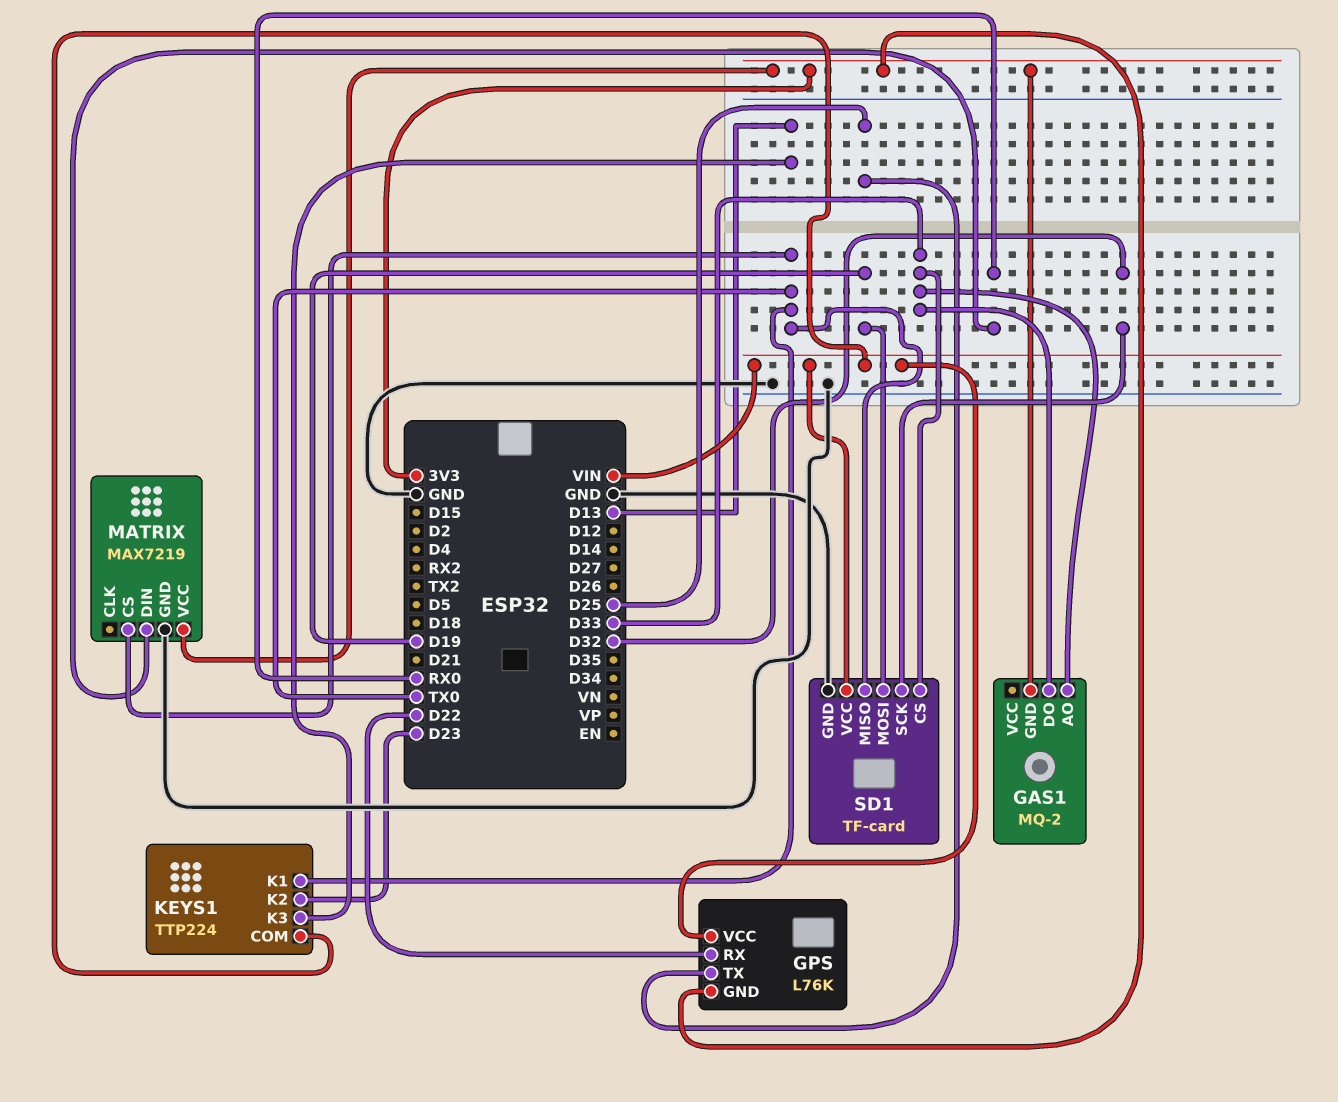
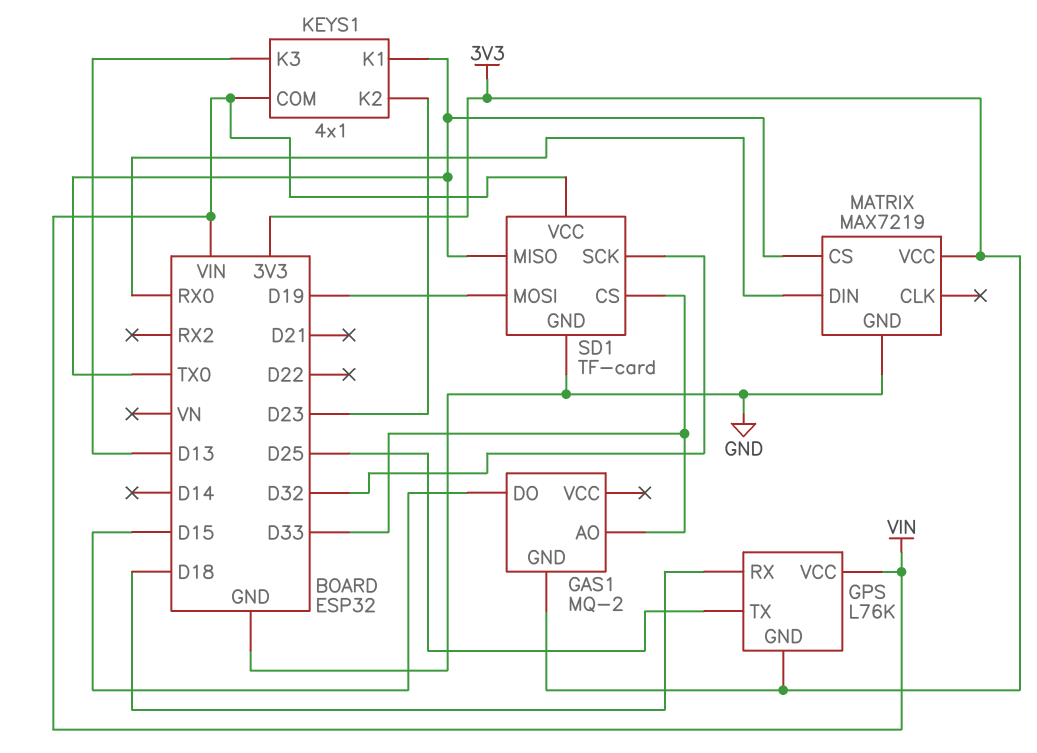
GAS1 pin DO: D33 -> D15
GPS pin RX: D22 -> D18
KEYS1: TTP224 -> 4x1

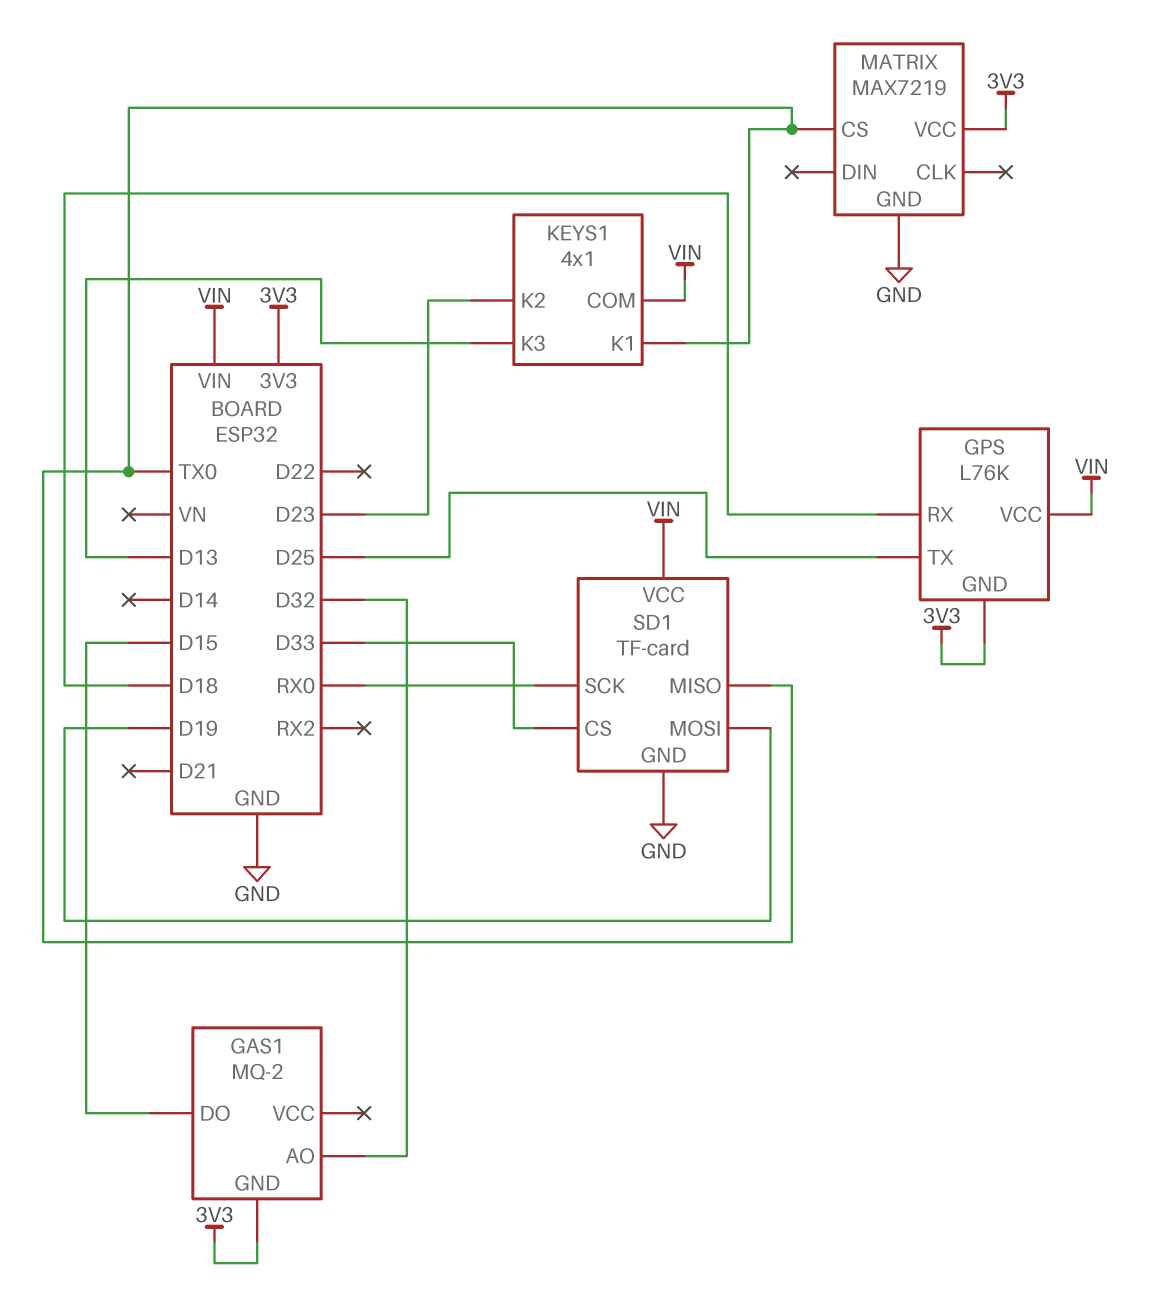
GAS1 pin AO: D33 -> D32
MATRIX pin DIN: RX0 -> none
SD1 pin SCK: D32 -> RX0

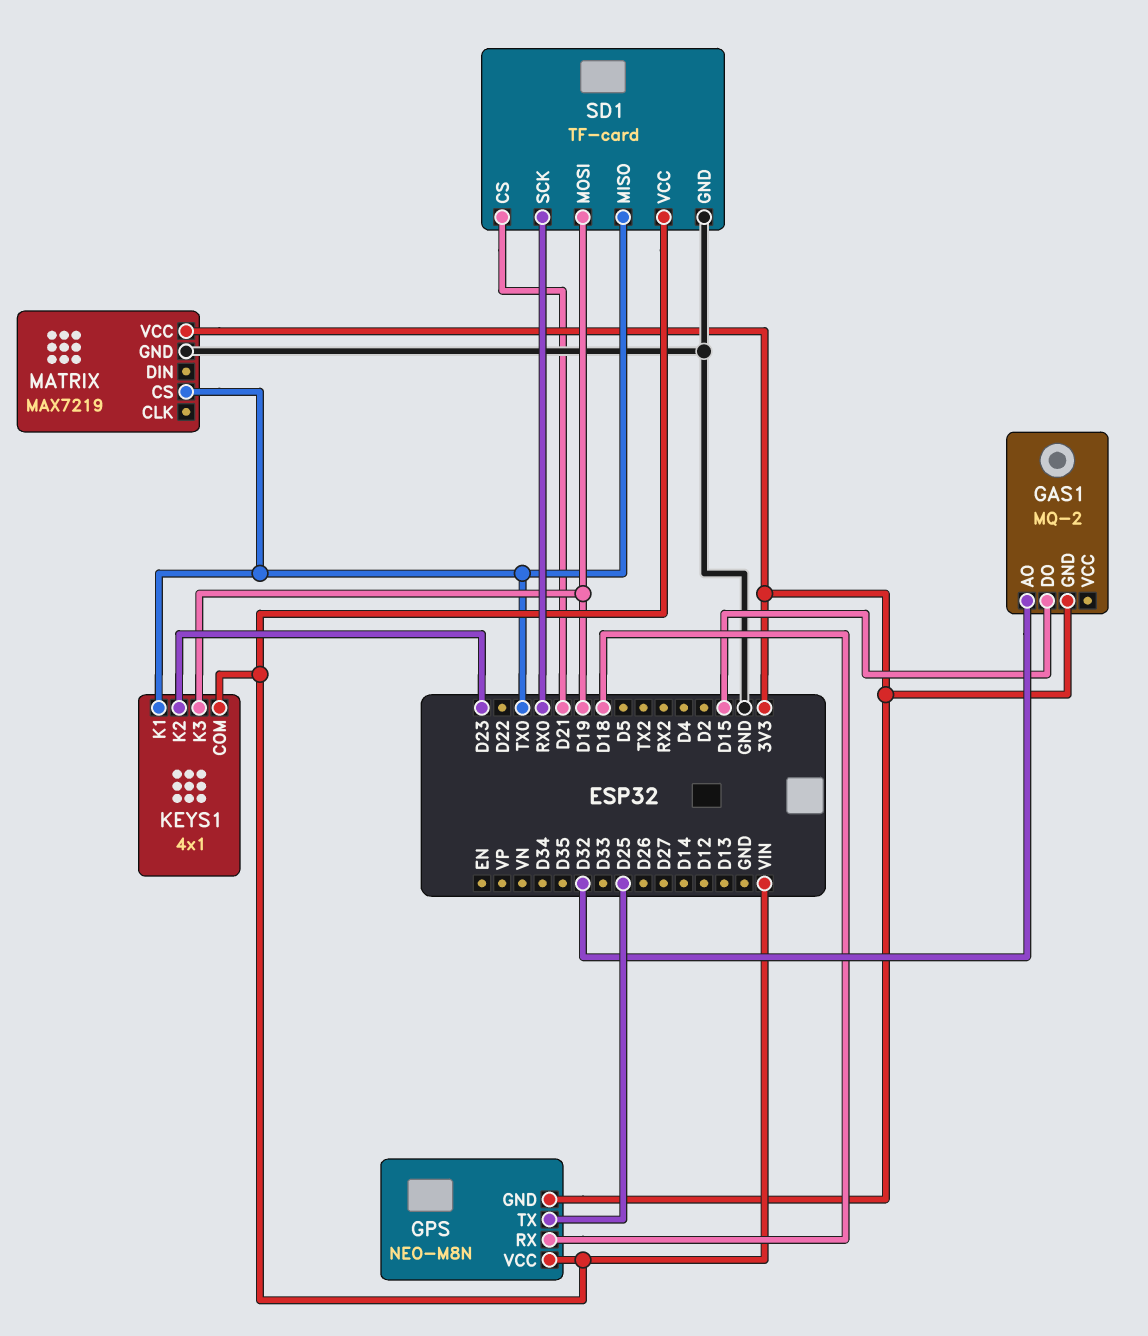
GPS: L76K -> NEO-M8N
KEYS1 pin K3: D13 -> D19
SD1 pin CS: D33 -> D21

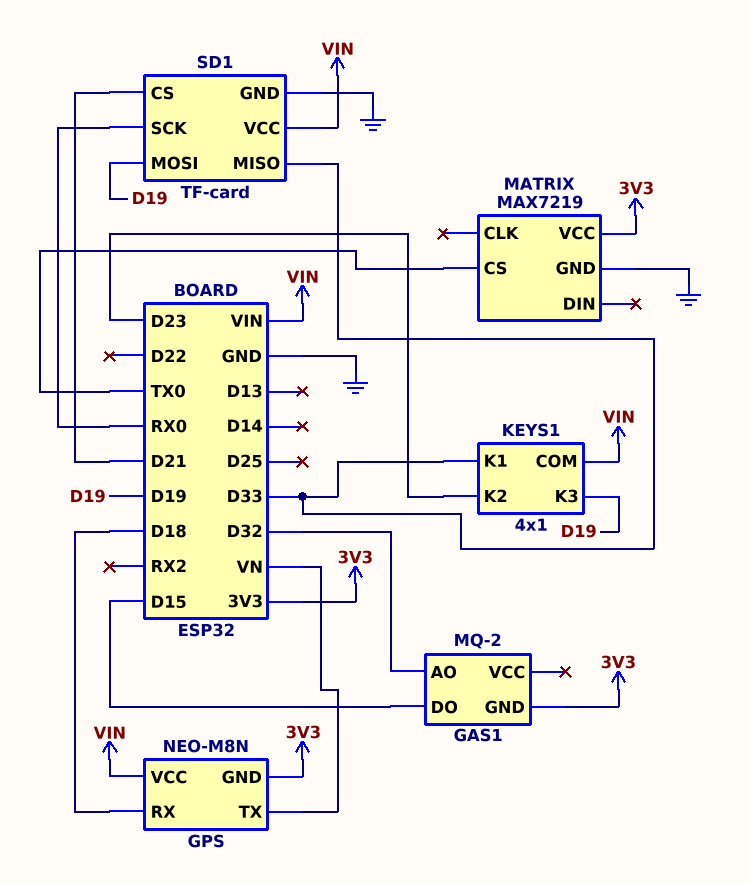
GPS pin TX: D25 -> VN
KEYS1 pin K1: TX0 -> D33
SD1 pin MISO: TX0 -> D33

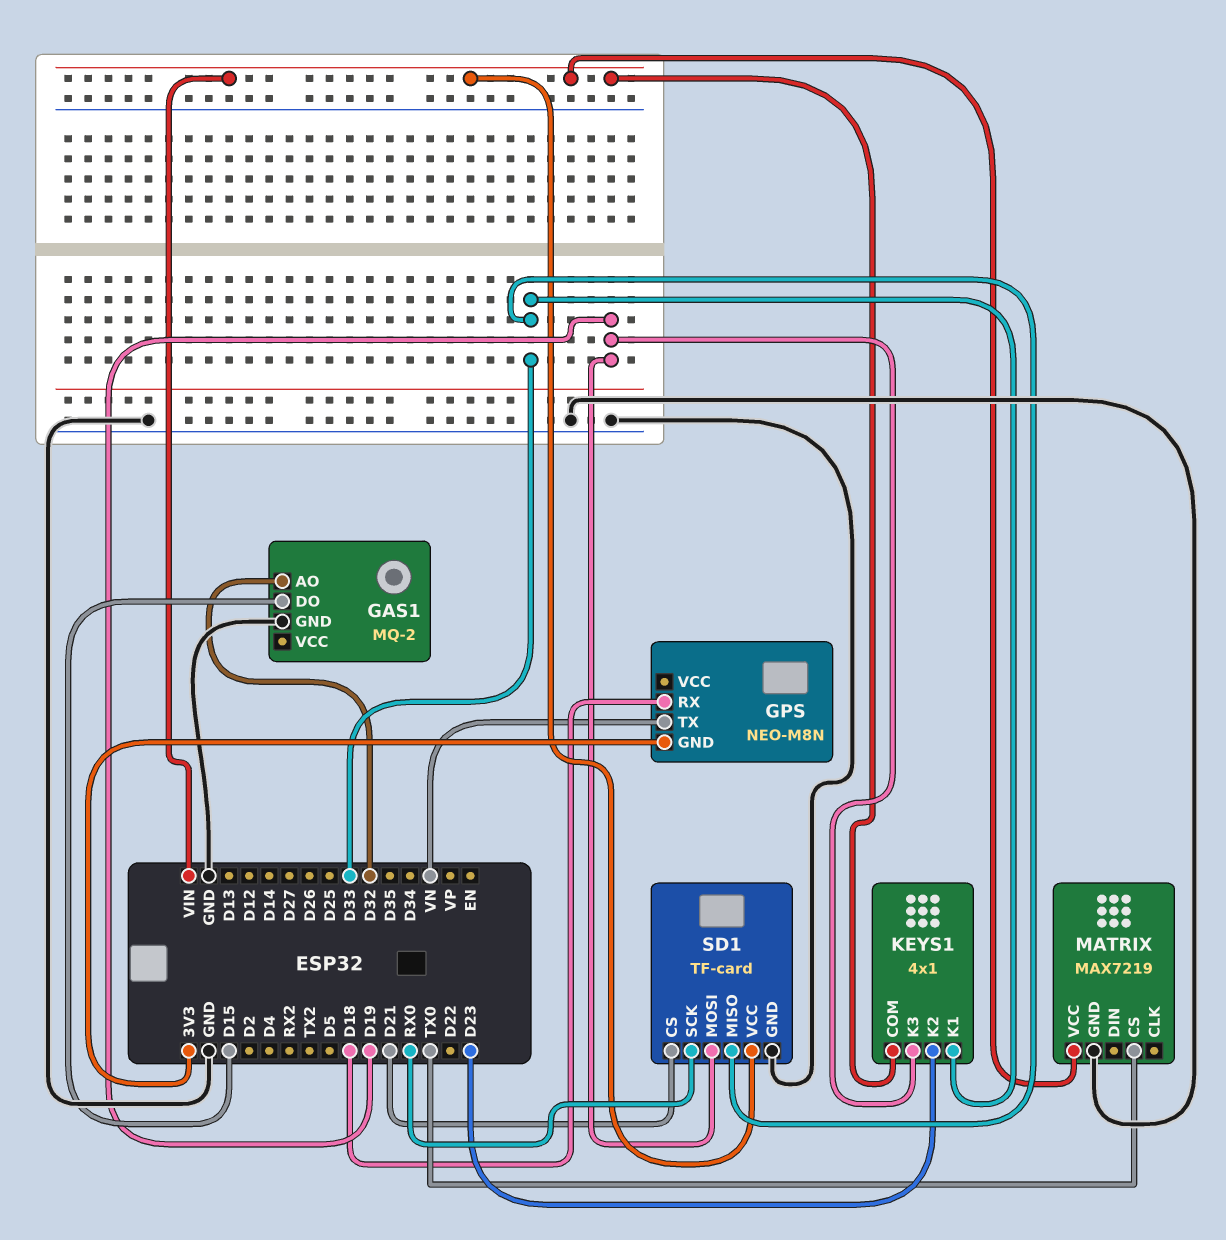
GAS1 pin GND: 3V3 -> GND
GPS pin VCC: VIN -> none
MATRIX pin VCC: 3V3 -> VIN

